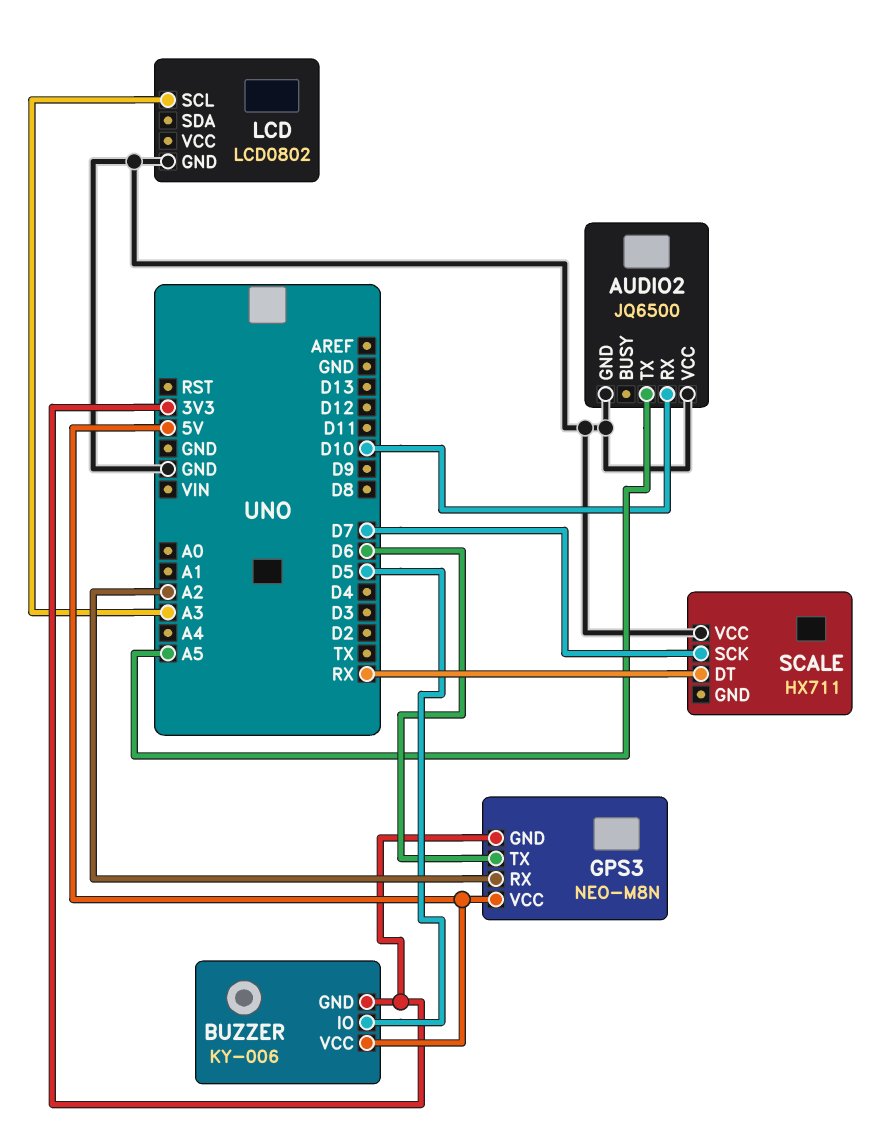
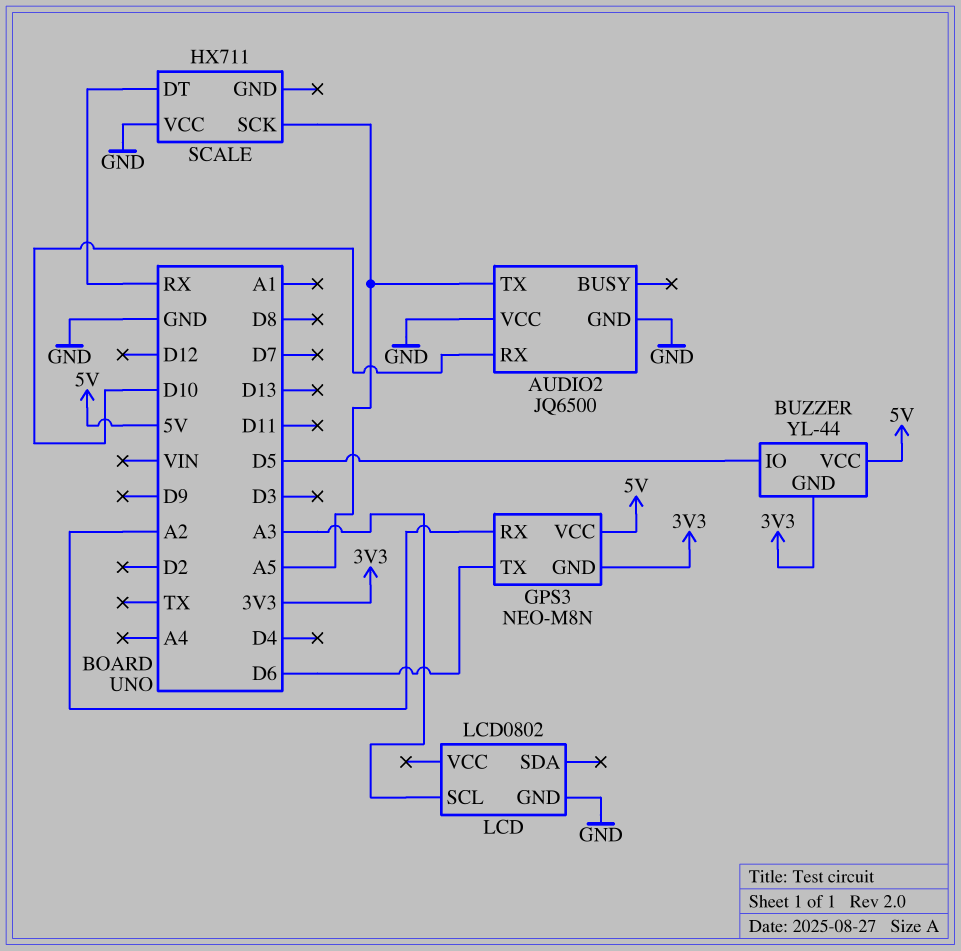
BUZZER: KY-006 -> YL-44
SCALE pin SCK: D7 -> A5

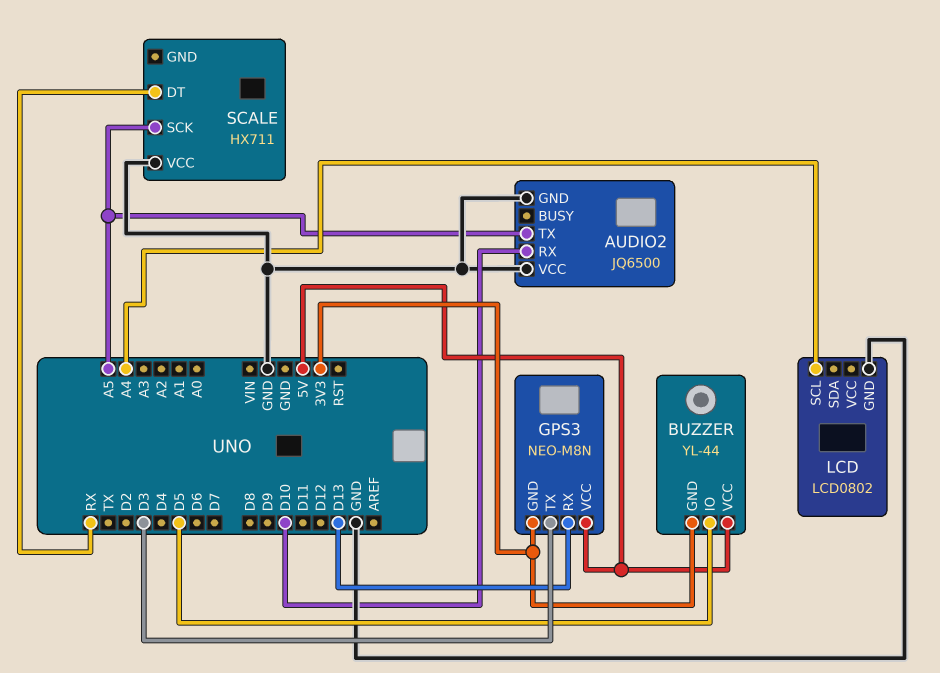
GPS3 pin RX: A2 -> D13
GPS3 pin TX: D6 -> D3
LCD pin SCL: A3 -> A4

